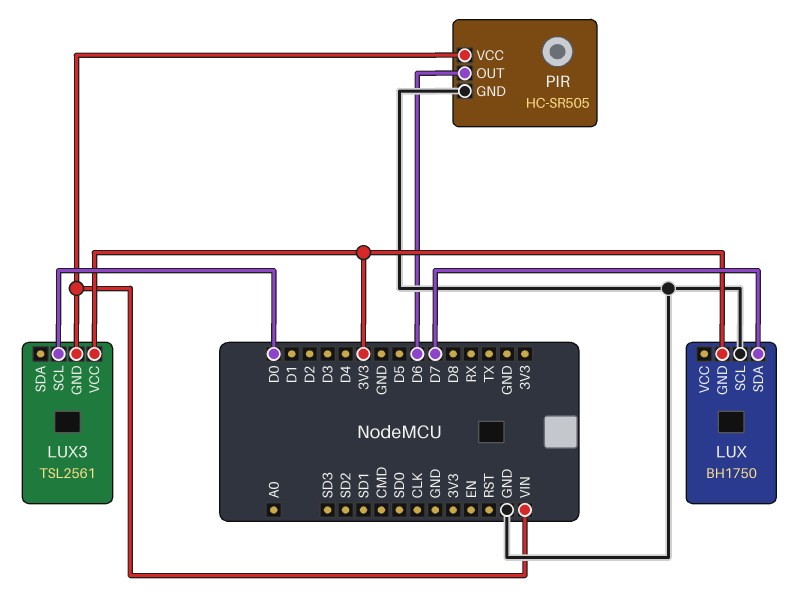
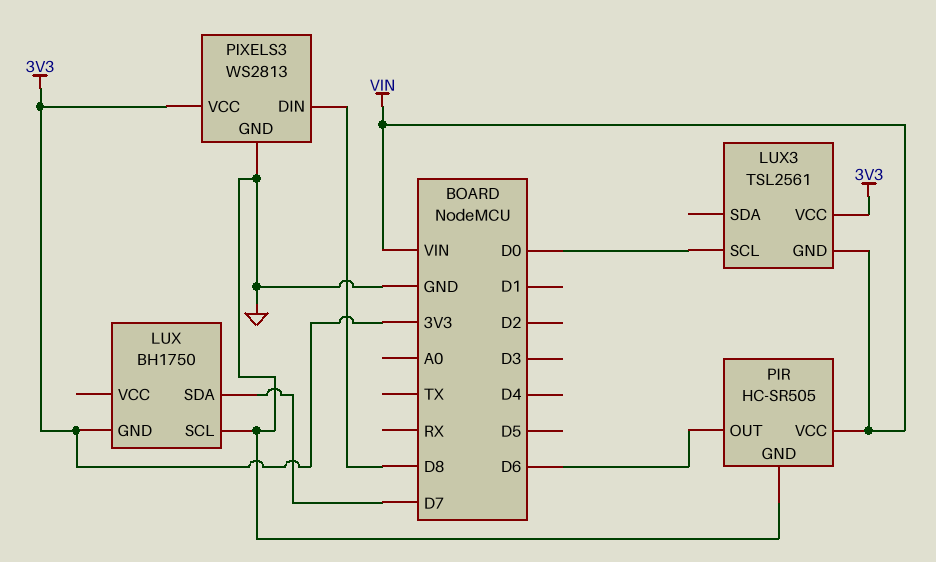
PIXELS3: none -> WS2813
PIXELS3 pin DIN: none -> D8
PIXELS3 pin GND: none -> GND
PIXELS3 pin VCC: none -> 3V3

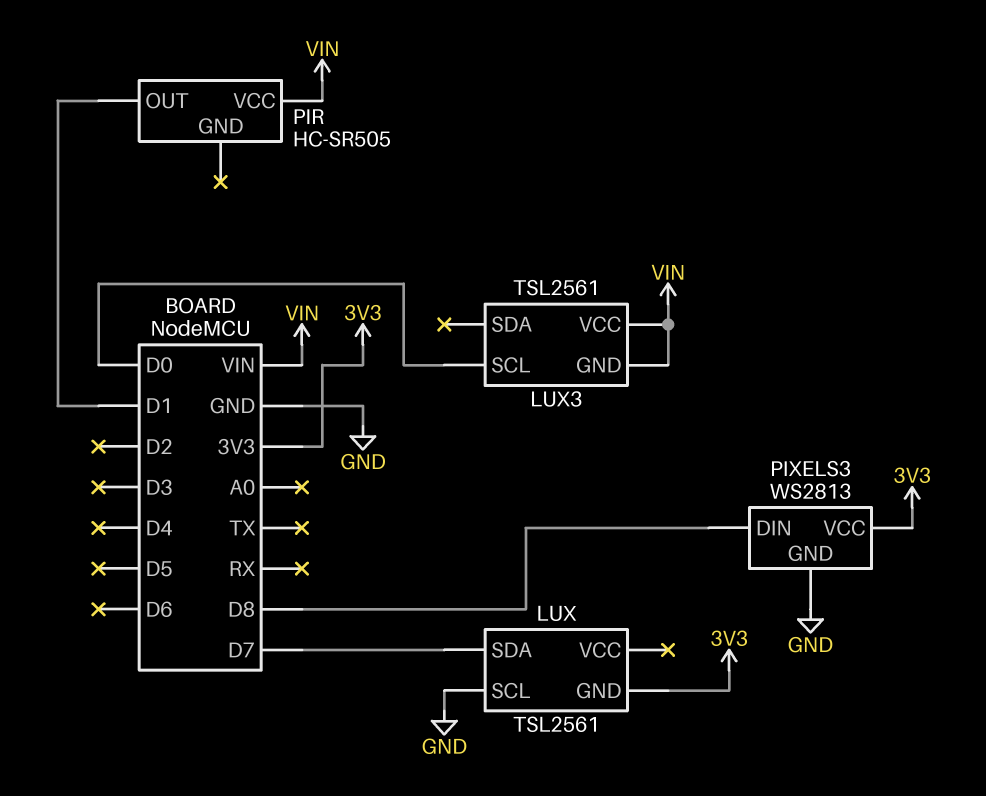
LUX: BH1750 -> TSL2561
LUX3 pin VCC: 3V3 -> VIN
PIR pin GND: GND -> none
PIR pin OUT: D6 -> D1

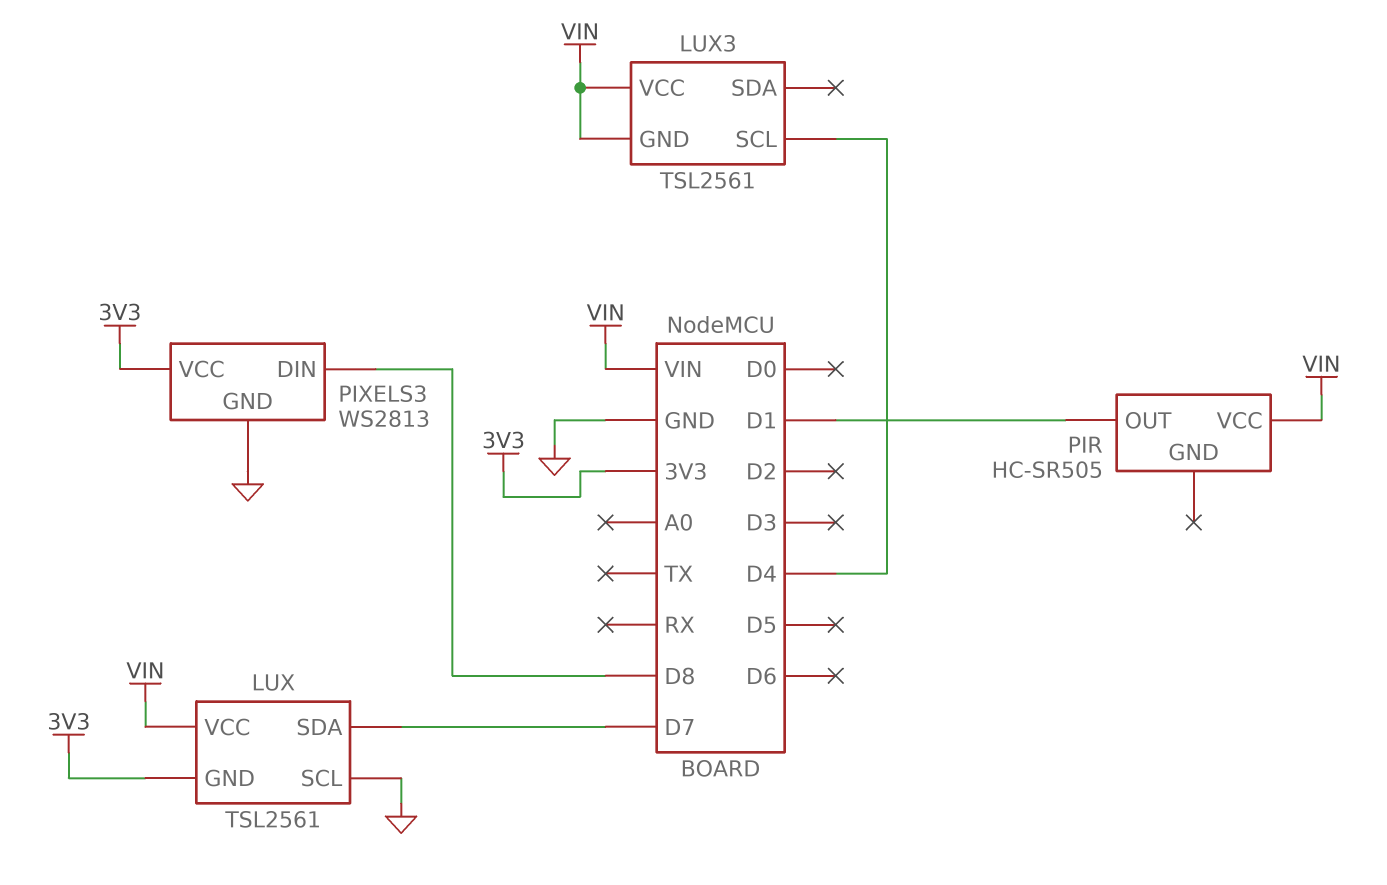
LUX pin VCC: none -> VIN
LUX3 pin SCL: D0 -> D4

